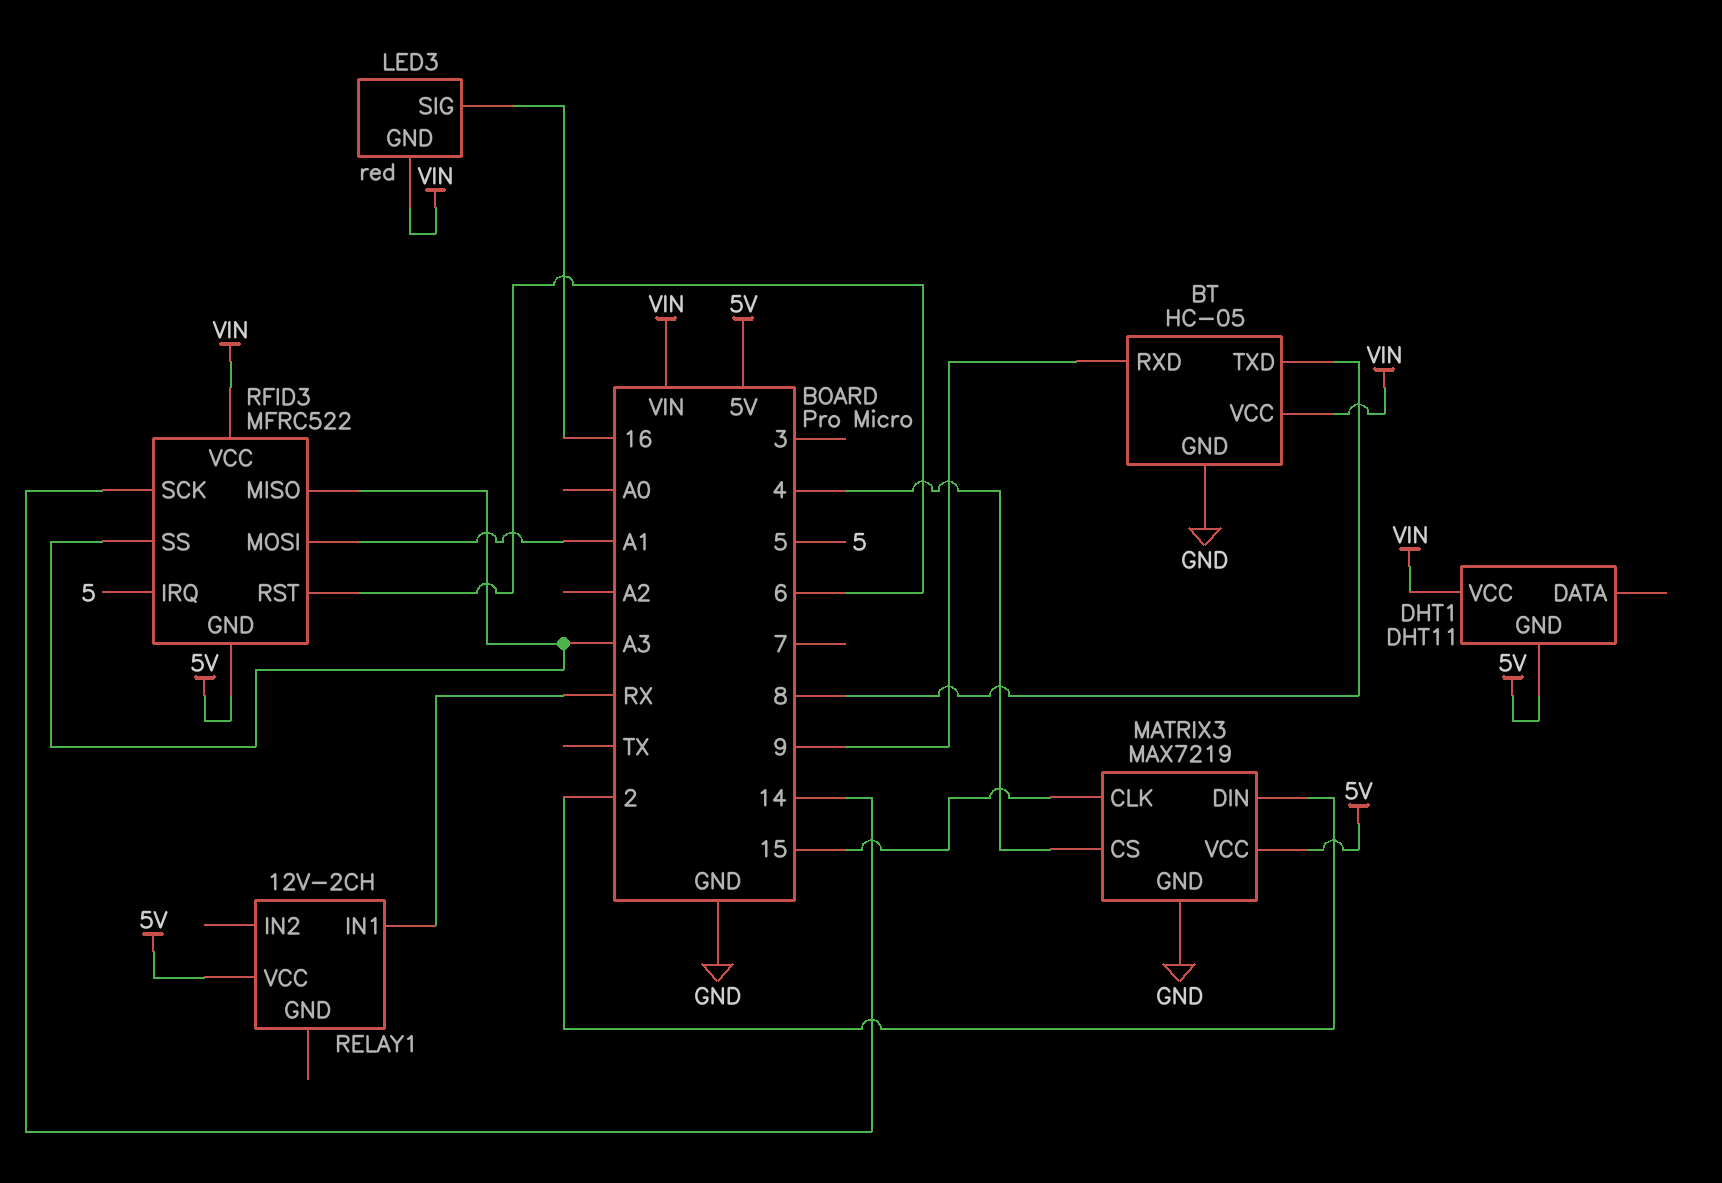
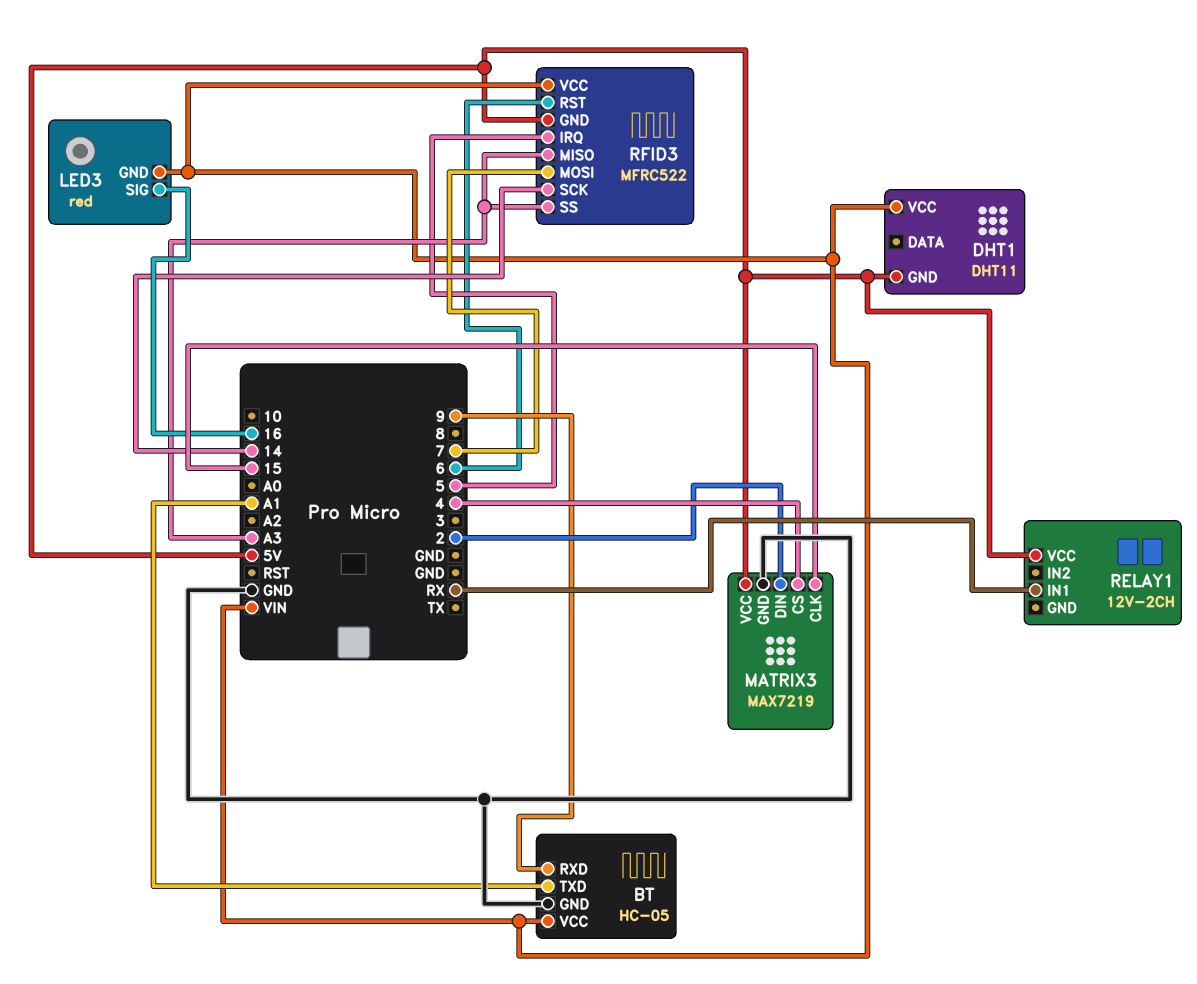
BT pin TXD: 8 -> A1
RFID3 pin MOSI: A1 -> 7

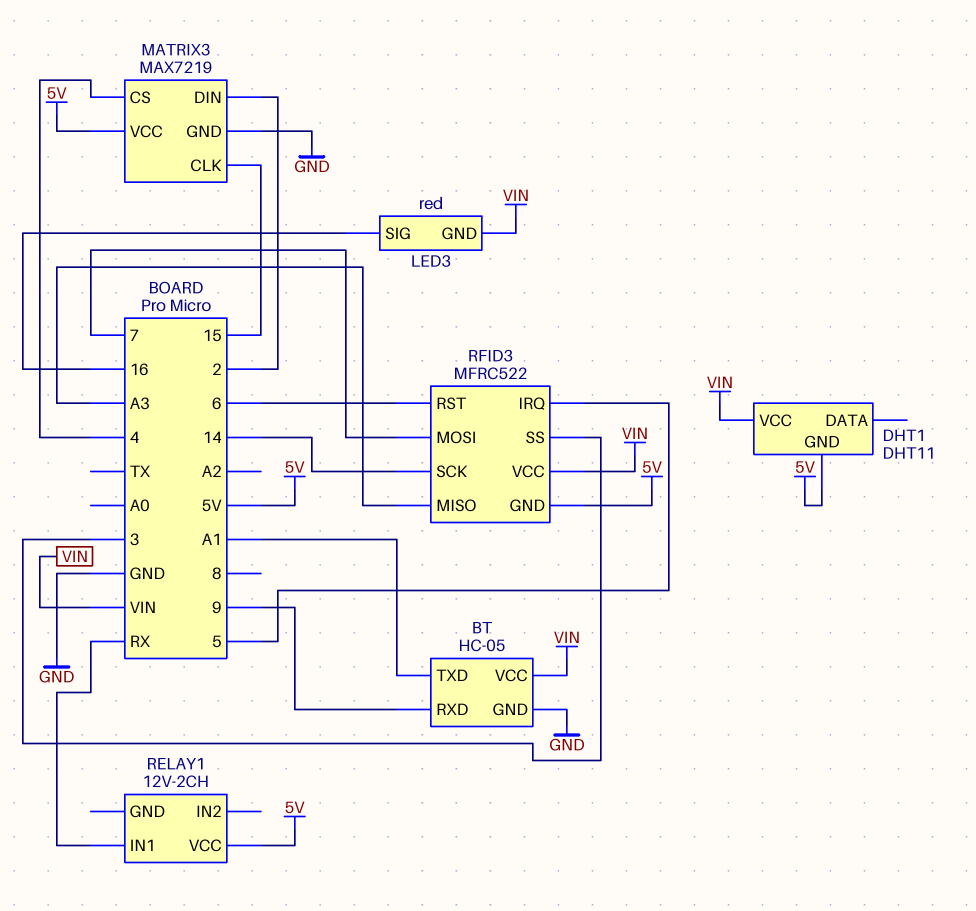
RFID3 pin SS: A3 -> 3

